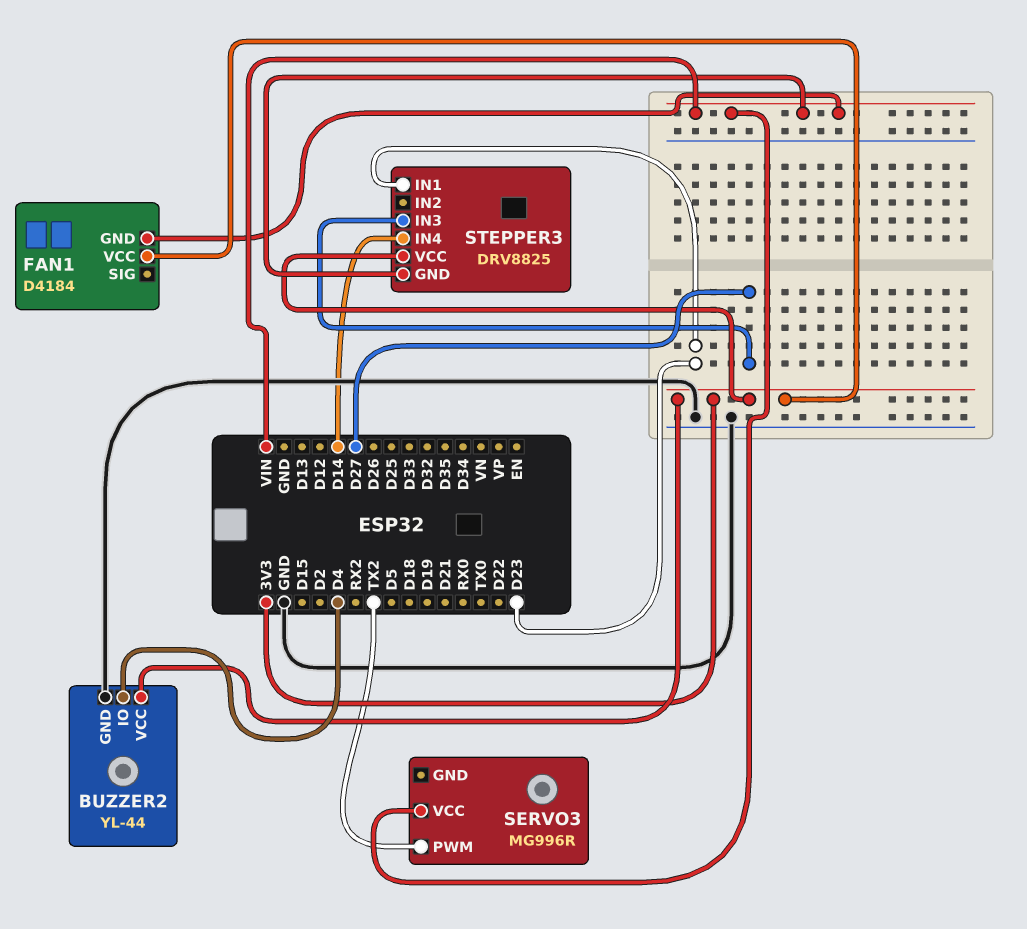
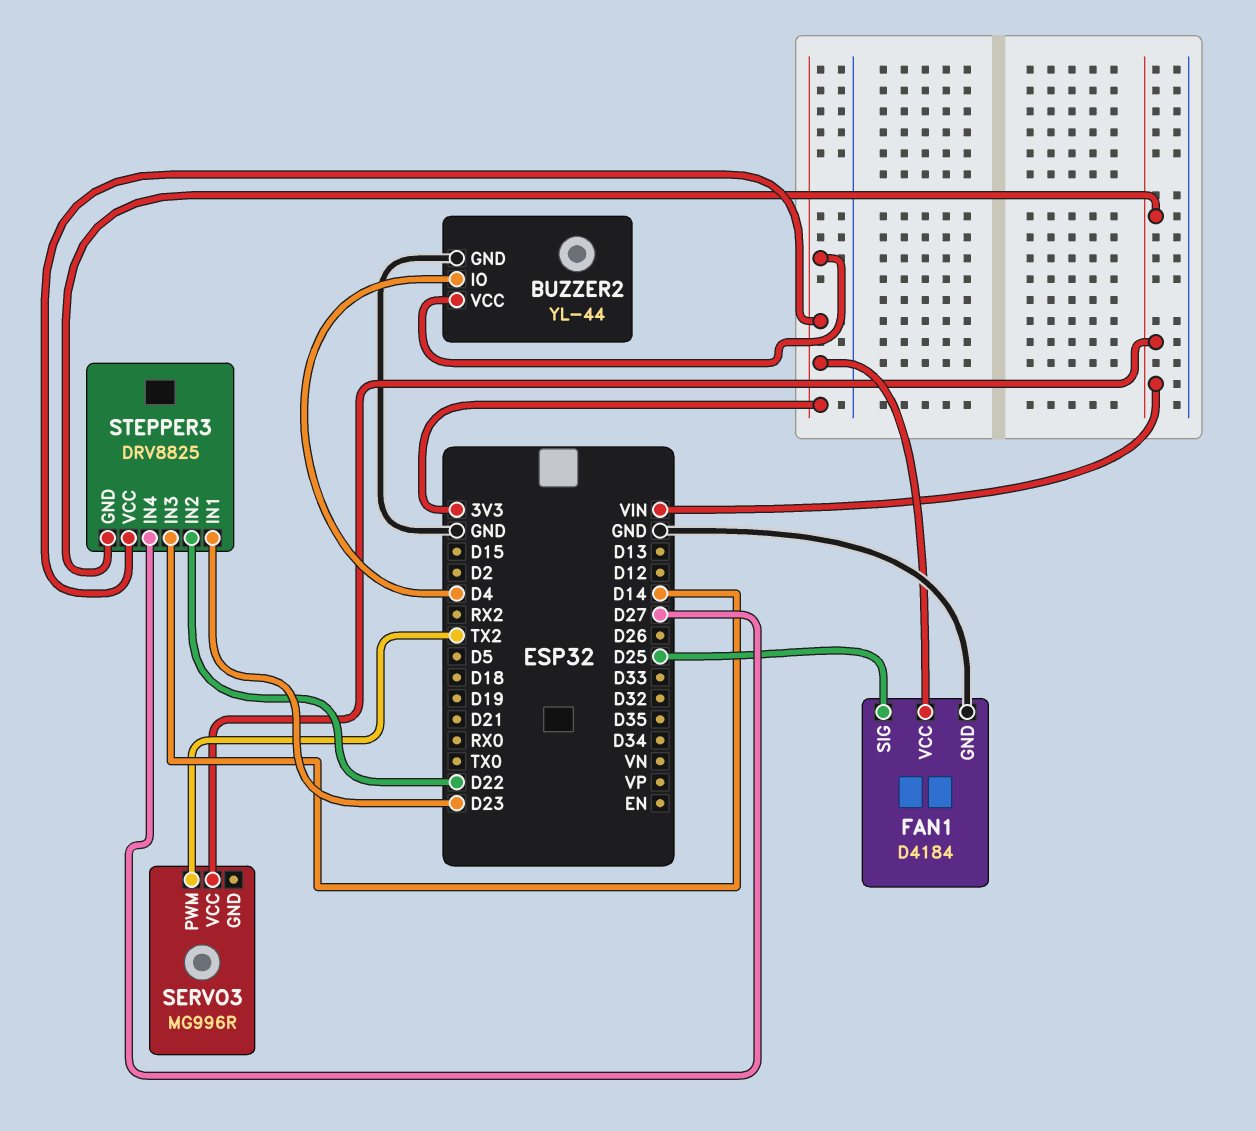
FAN1 pin GND: VIN -> GND
FAN1 pin SIG: none -> D25
STEPPER3 pin IN2: none -> D22
STEPPER3 pin IN3: D27 -> D14
STEPPER3 pin IN4: D14 -> D27

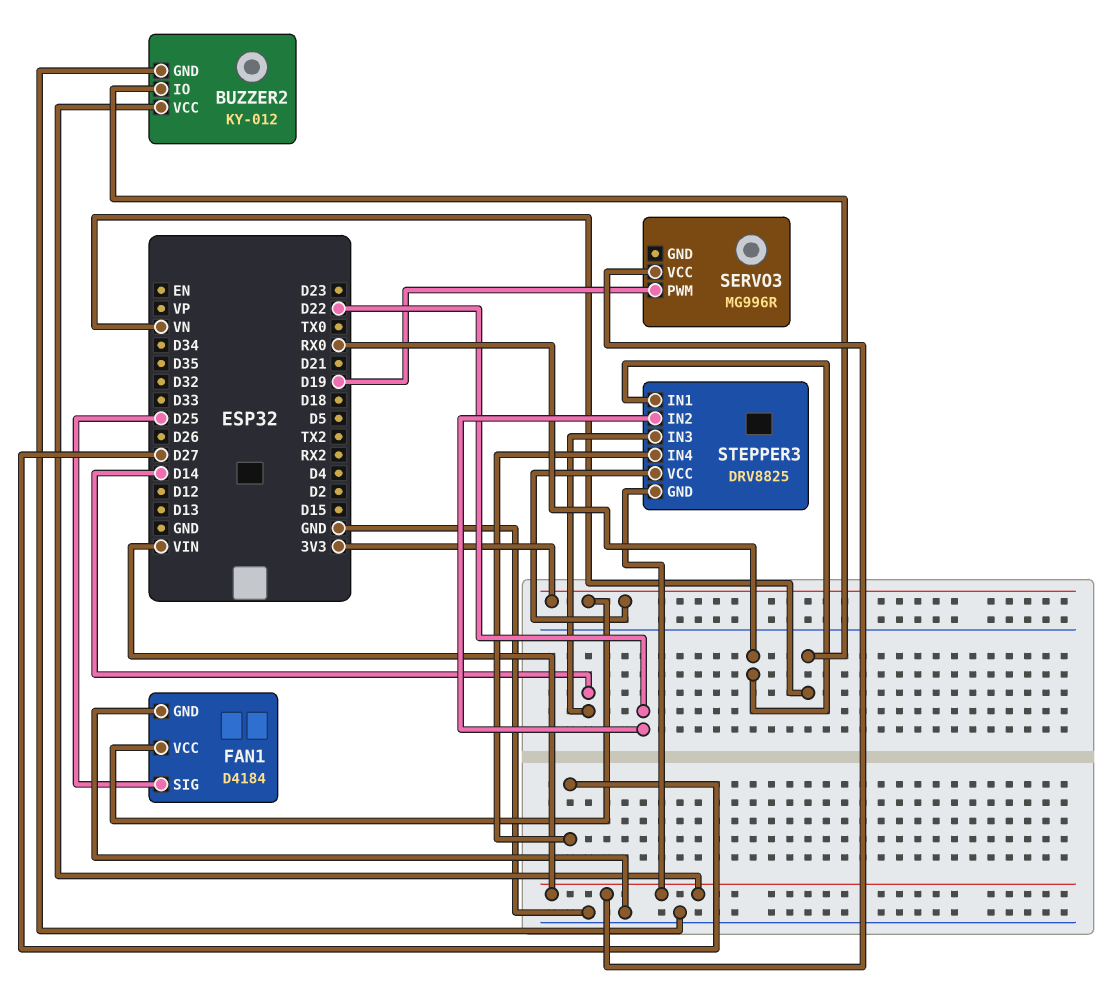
BUZZER2: YL-44 -> KY-012
BUZZER2 pin IO: D4 -> VN
BUZZER2 pin VCC: 3V3 -> VIN
SERVO3 pin PWM: TX2 -> D19
STEPPER3 pin IN1: D23 -> RX0

